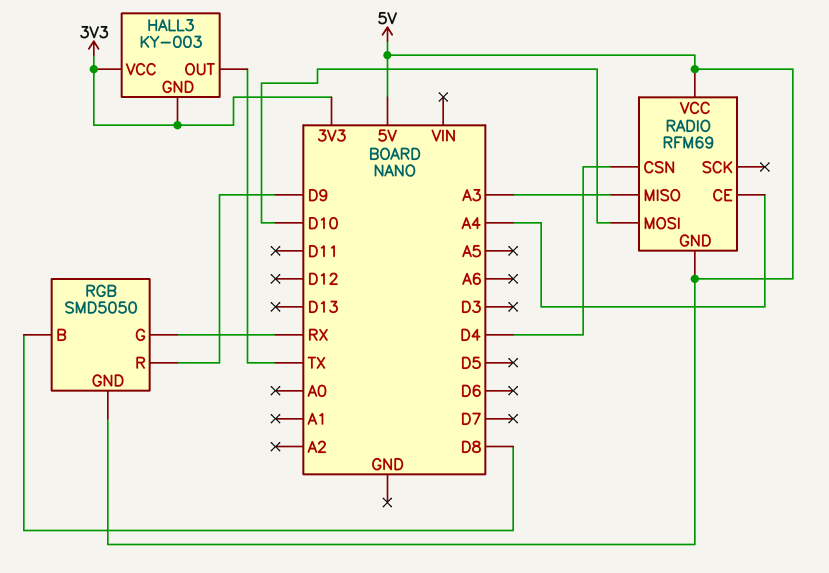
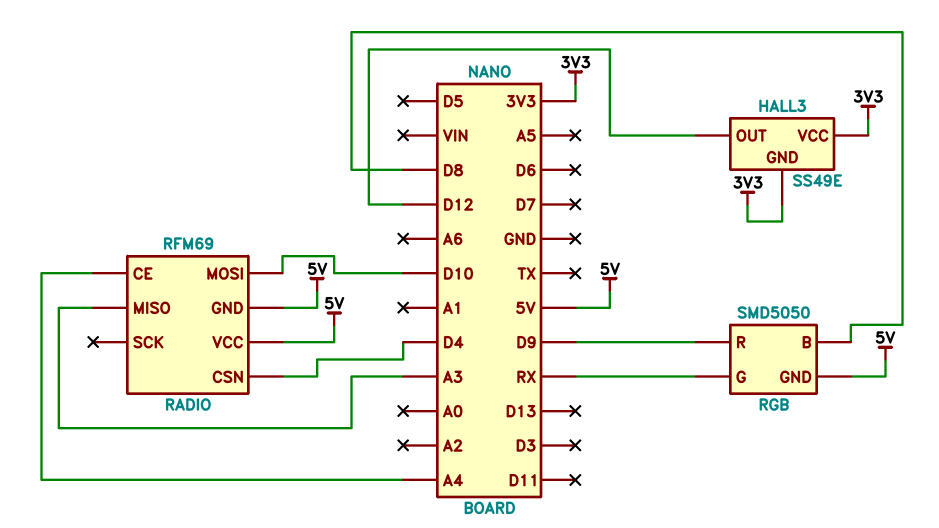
HALL3: KY-003 -> SS49E
HALL3 pin OUT: TX -> D12

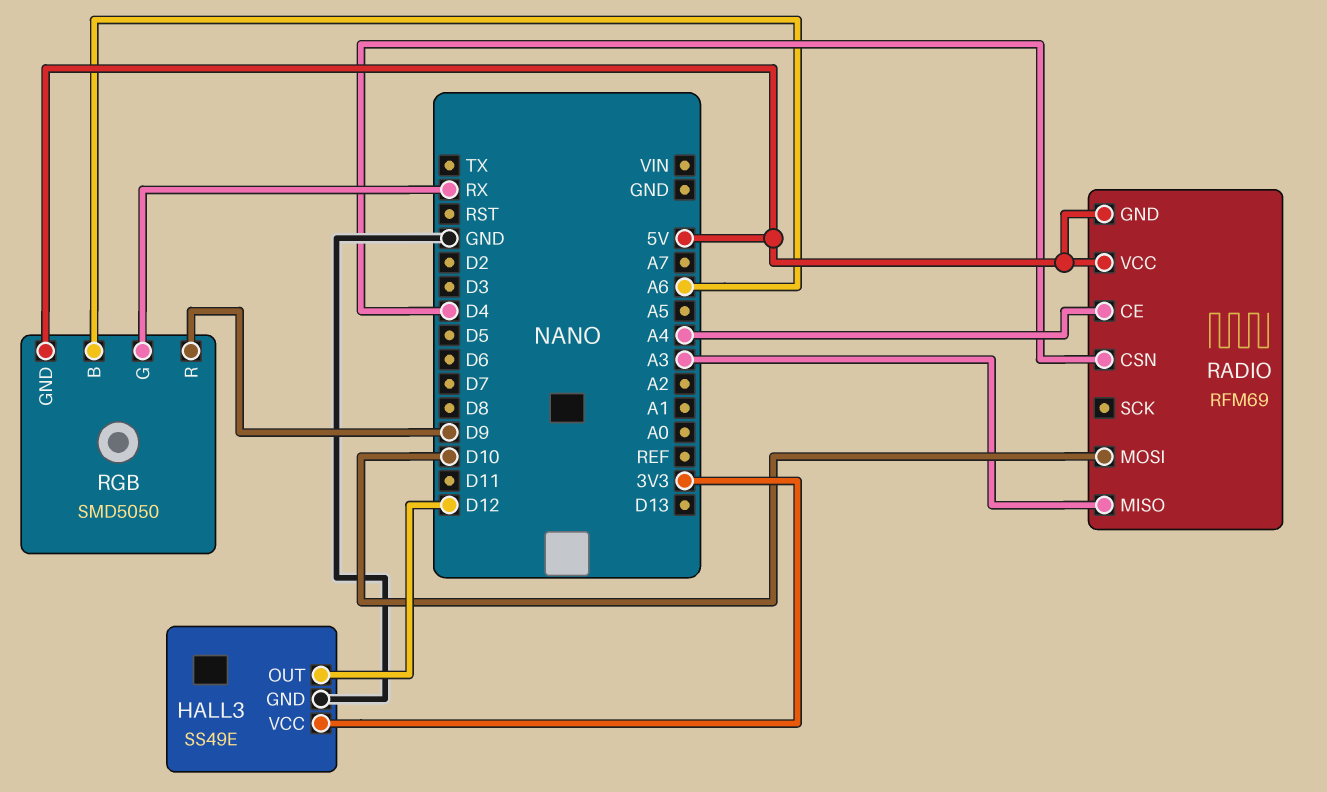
HALL3 pin GND: 3V3 -> GND
RGB pin B: D8 -> A6

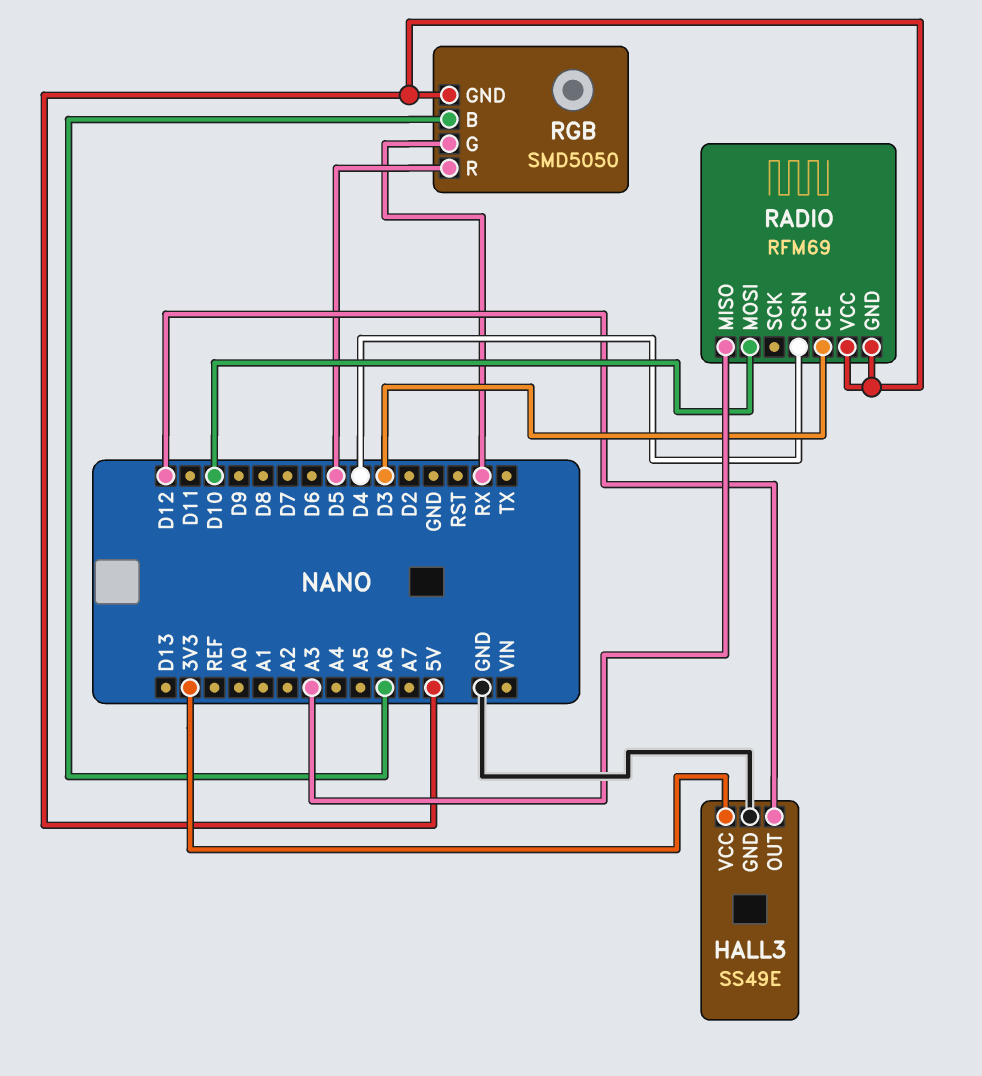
RADIO pin CE: A4 -> D3
RGB pin R: D9 -> D5

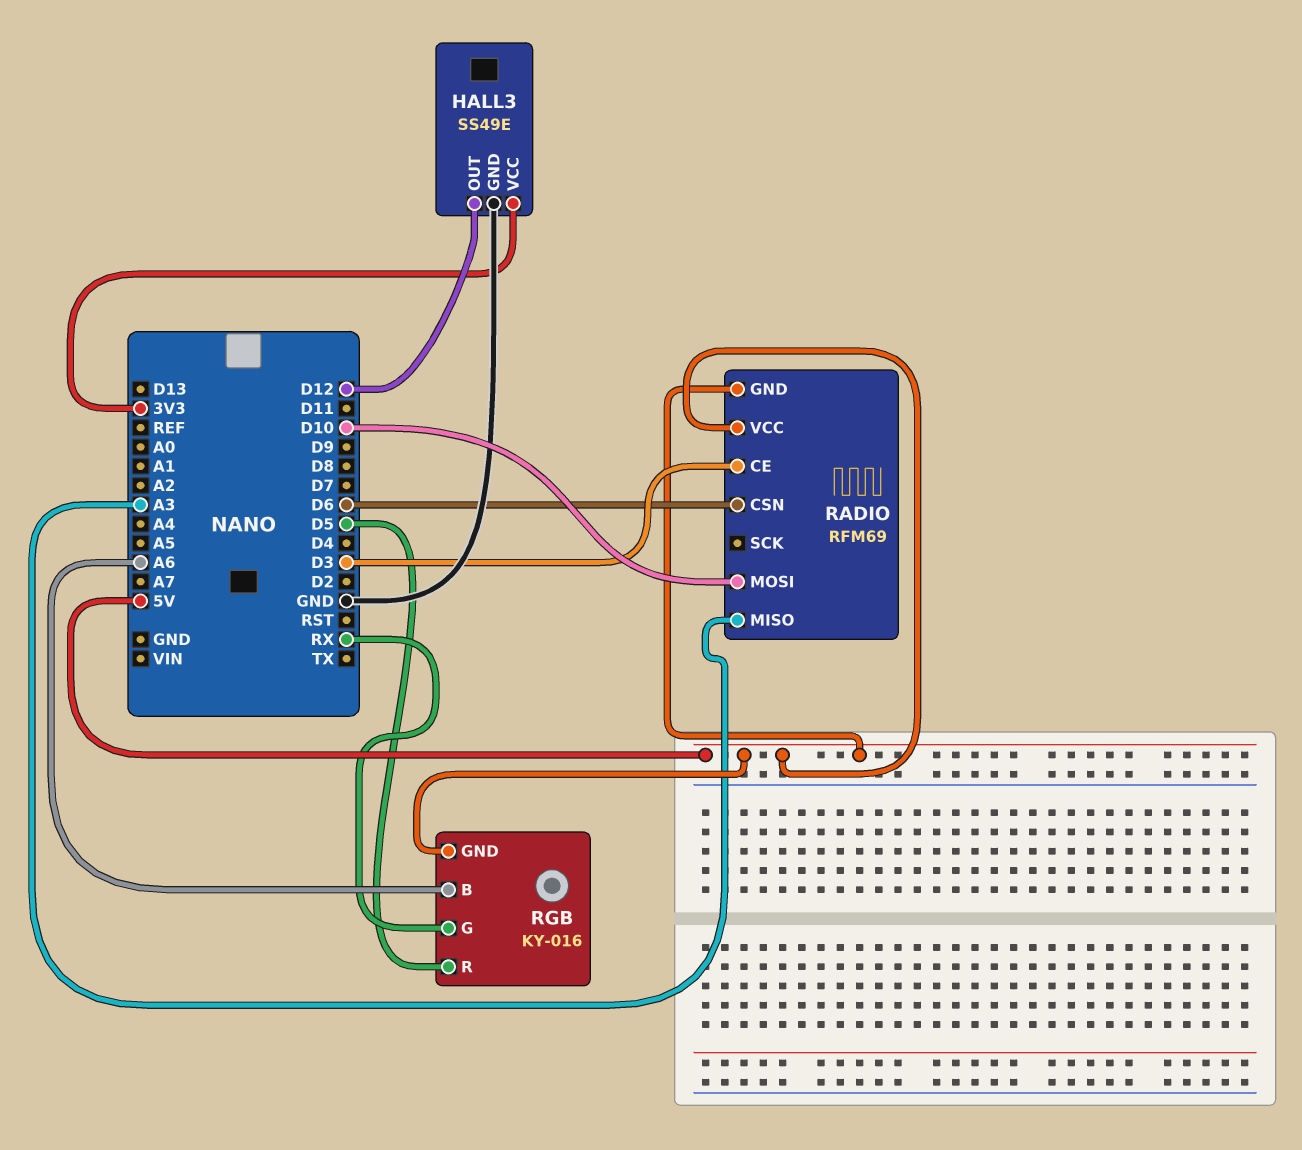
RADIO pin CSN: D4 -> D6
RGB: SMD5050 -> KY-016

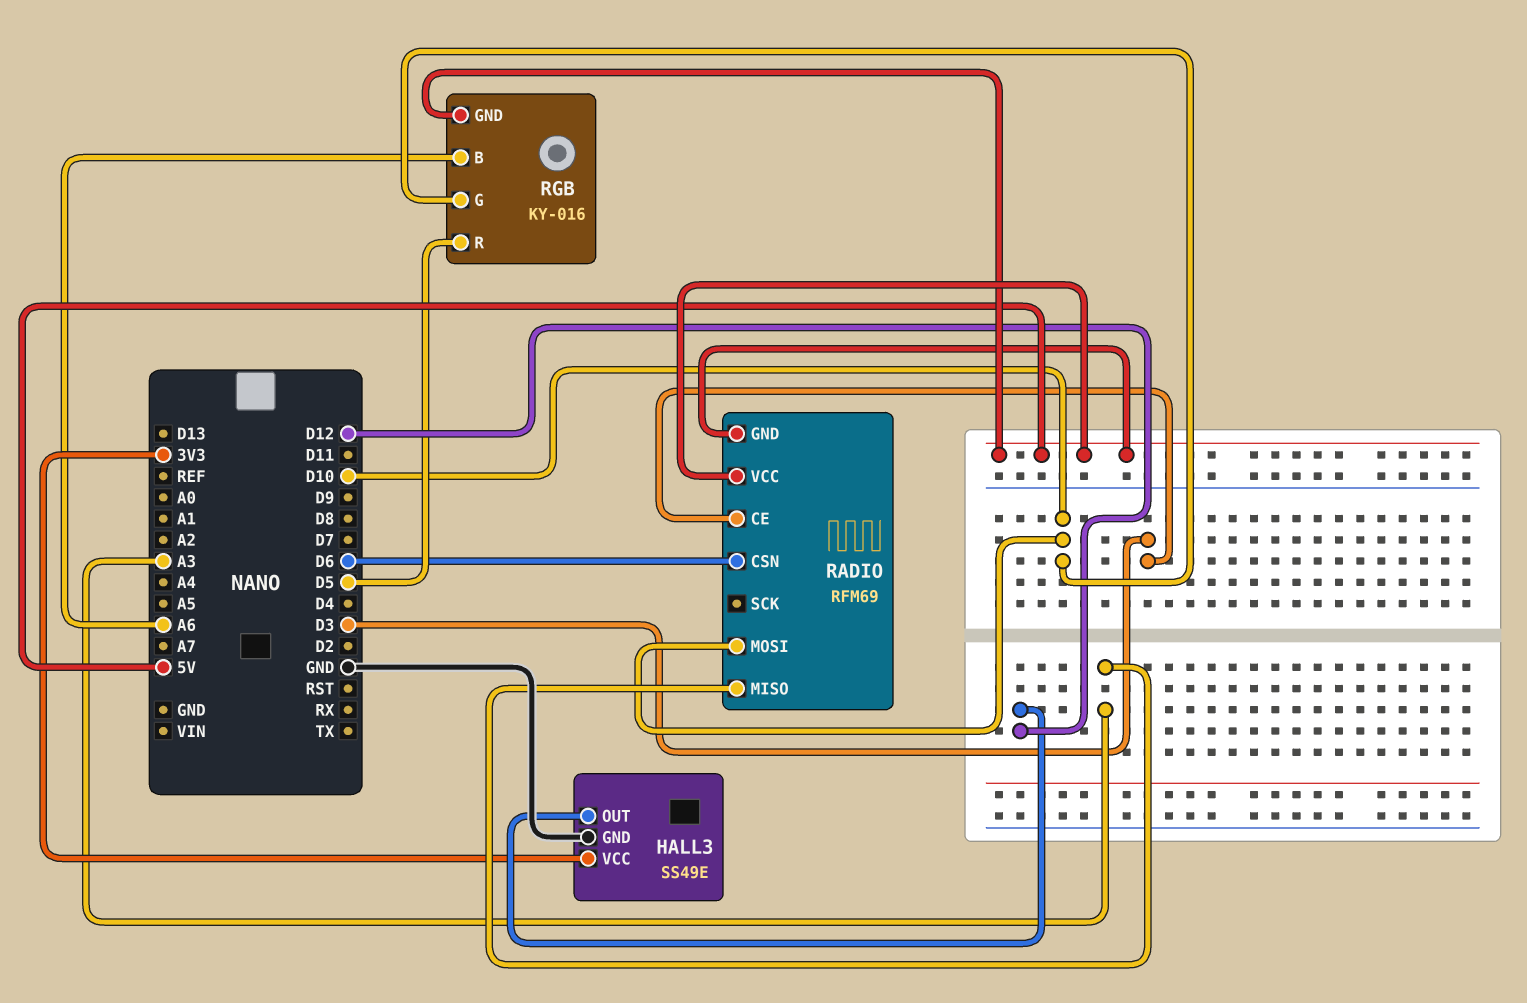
RGB pin G: RX -> D10

